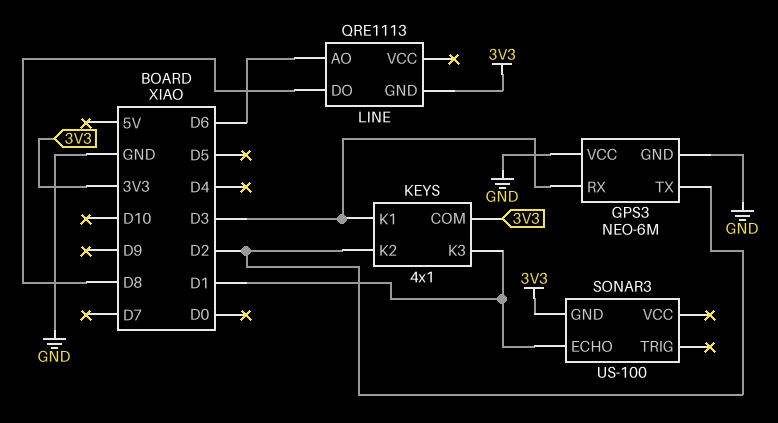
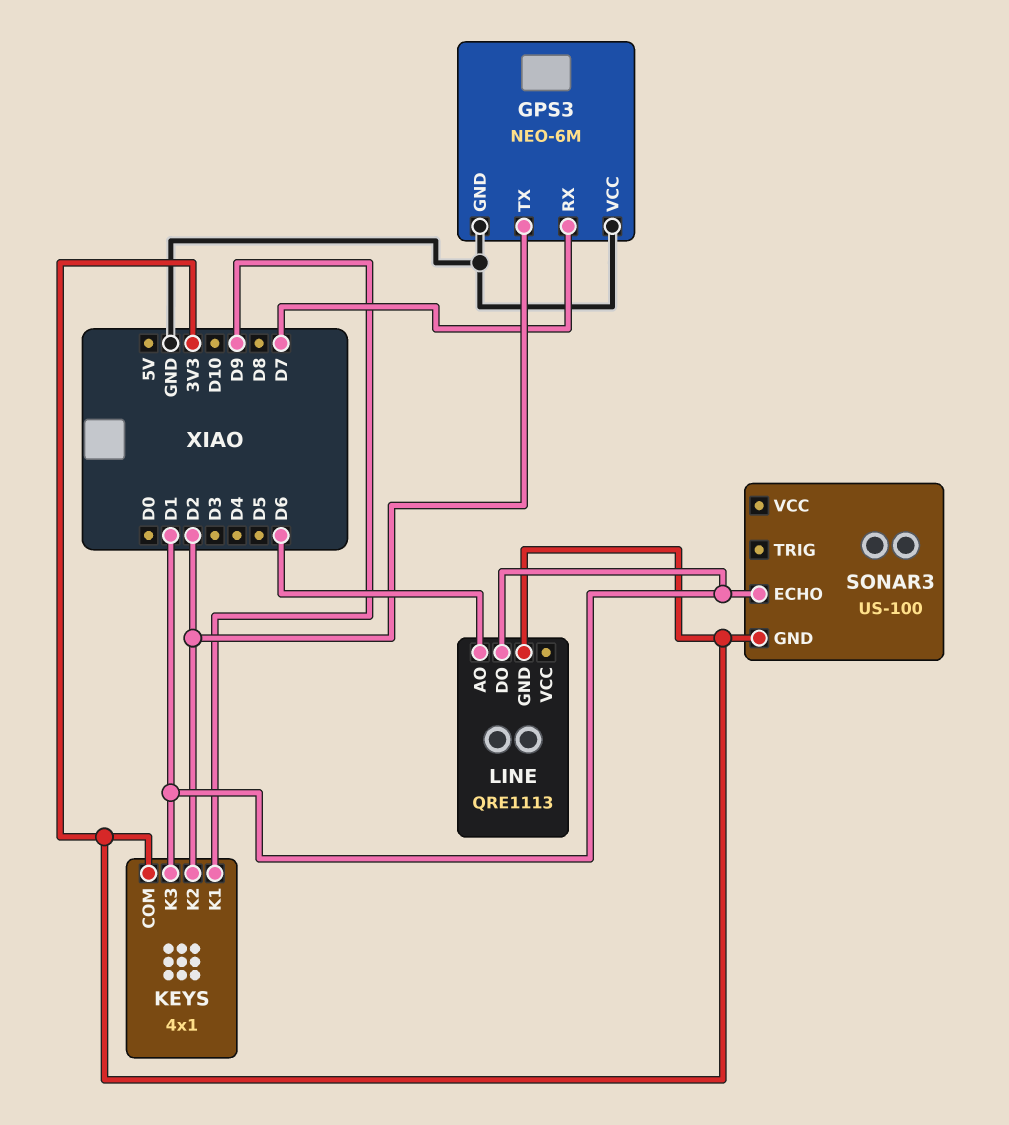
GPS3 pin RX: D3 -> D7
KEYS pin K1: D3 -> D9
LINE pin DO: D8 -> D1

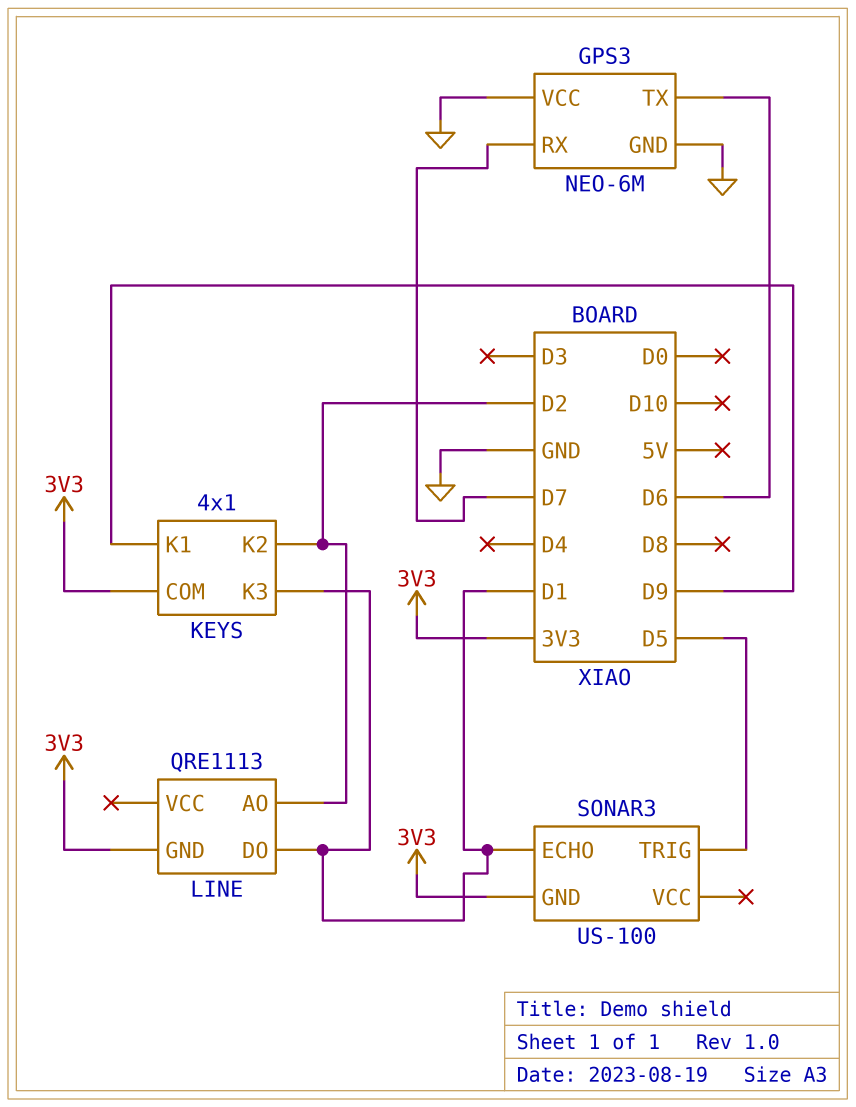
GPS3 pin TX: D2 -> D6
LINE pin AO: D6 -> D2
SONAR3 pin TRIG: none -> D5

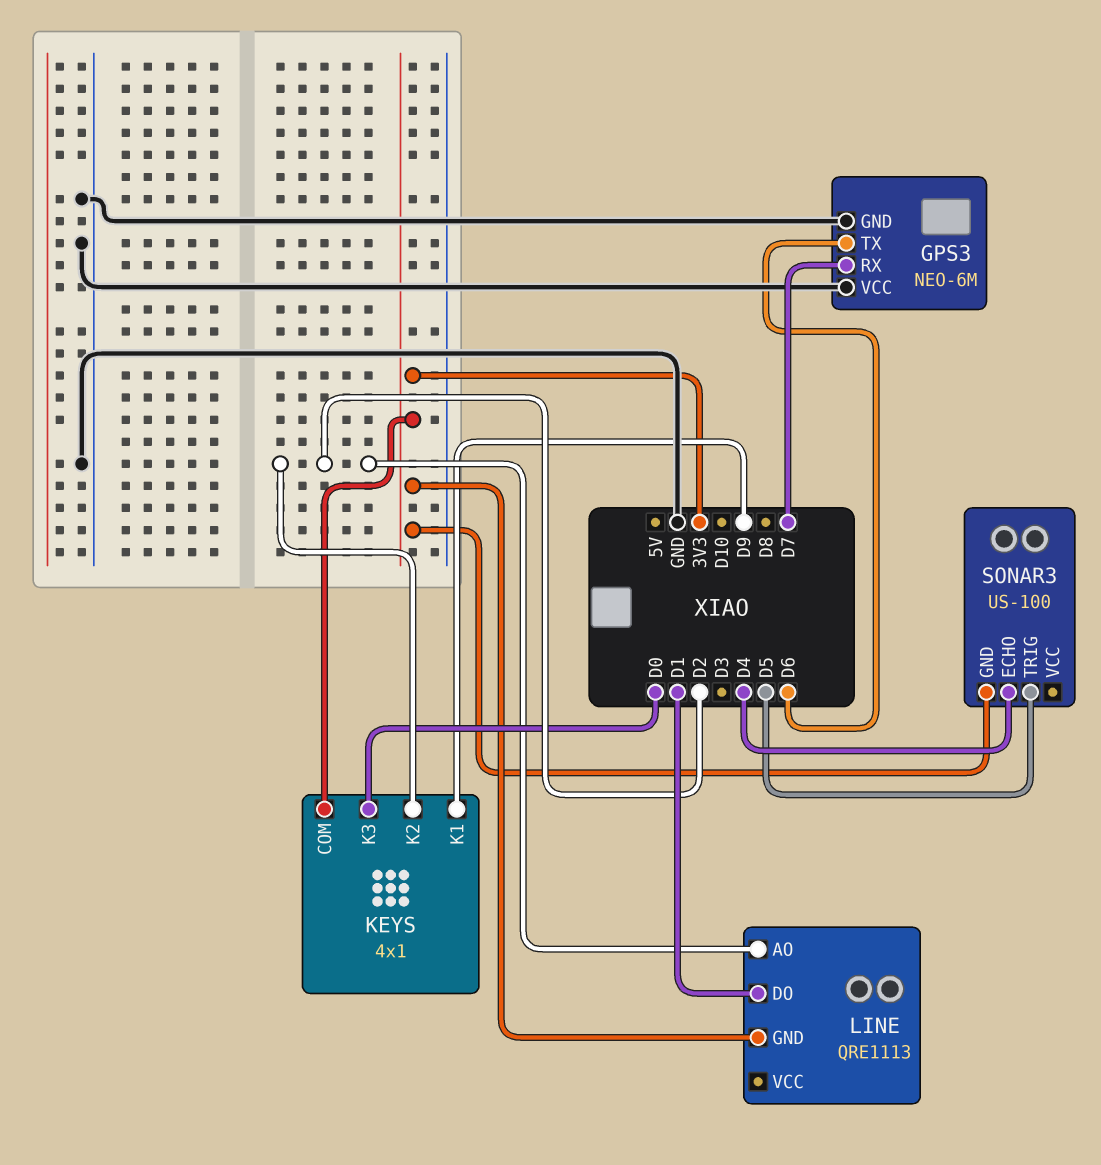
KEYS pin K3: D1 -> D0
SONAR3 pin ECHO: D1 -> D4

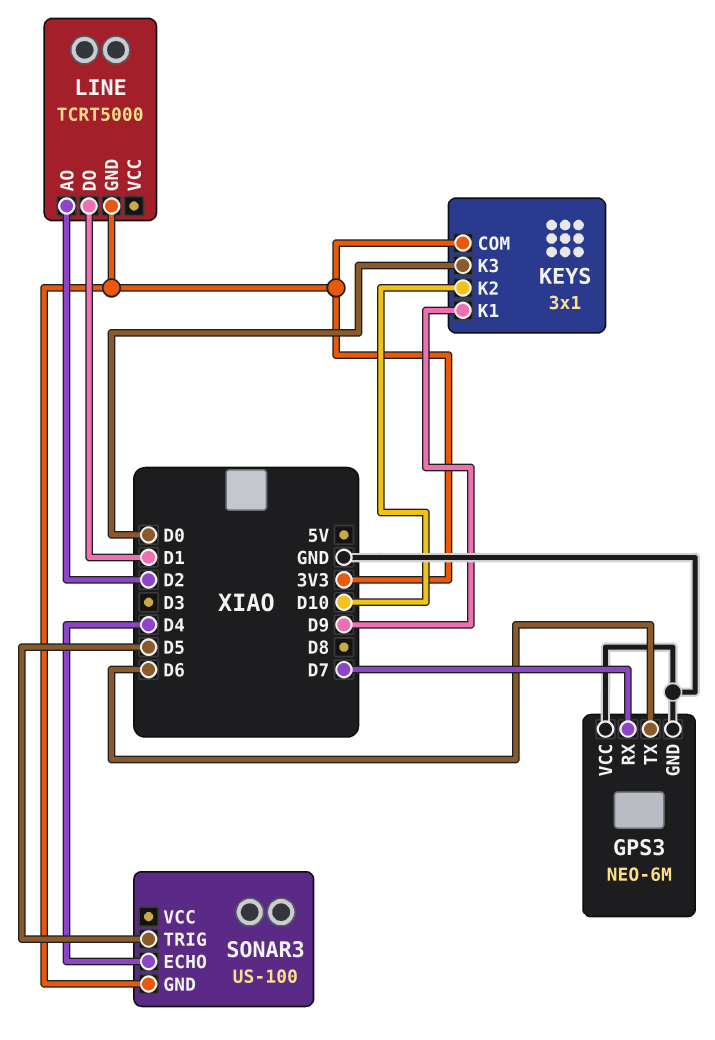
KEYS: 4x1 -> 3x1
KEYS pin K2: D2 -> D10
LINE: QRE1113 -> TCRT5000

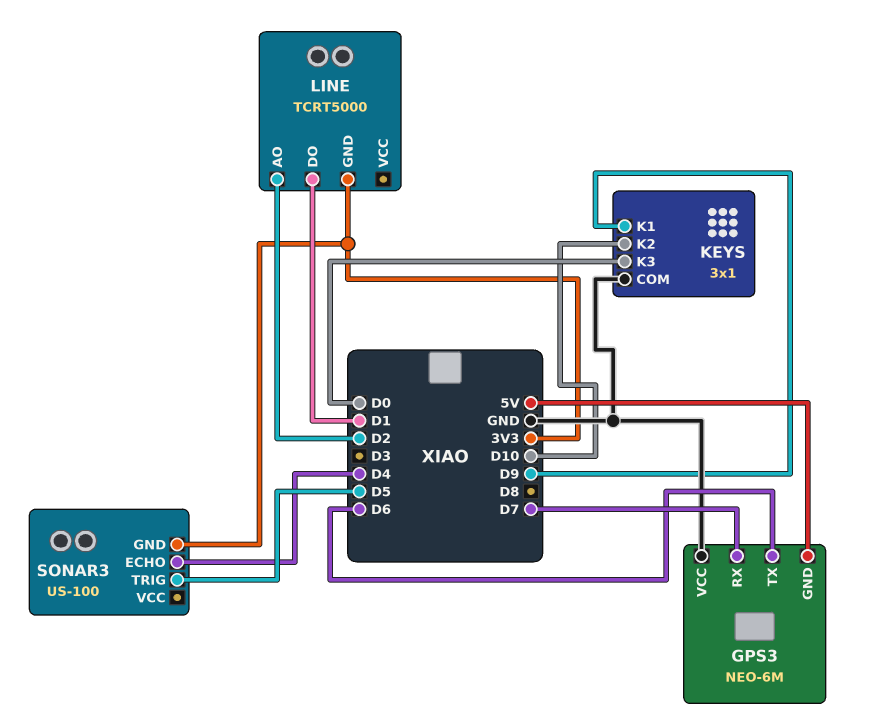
GPS3 pin GND: GND -> 5V
KEYS pin COM: 3V3 -> GND

